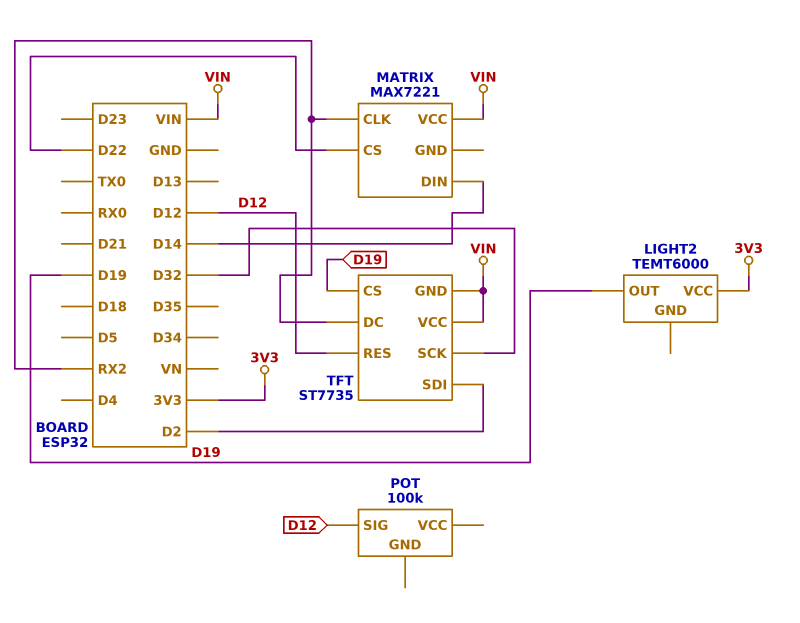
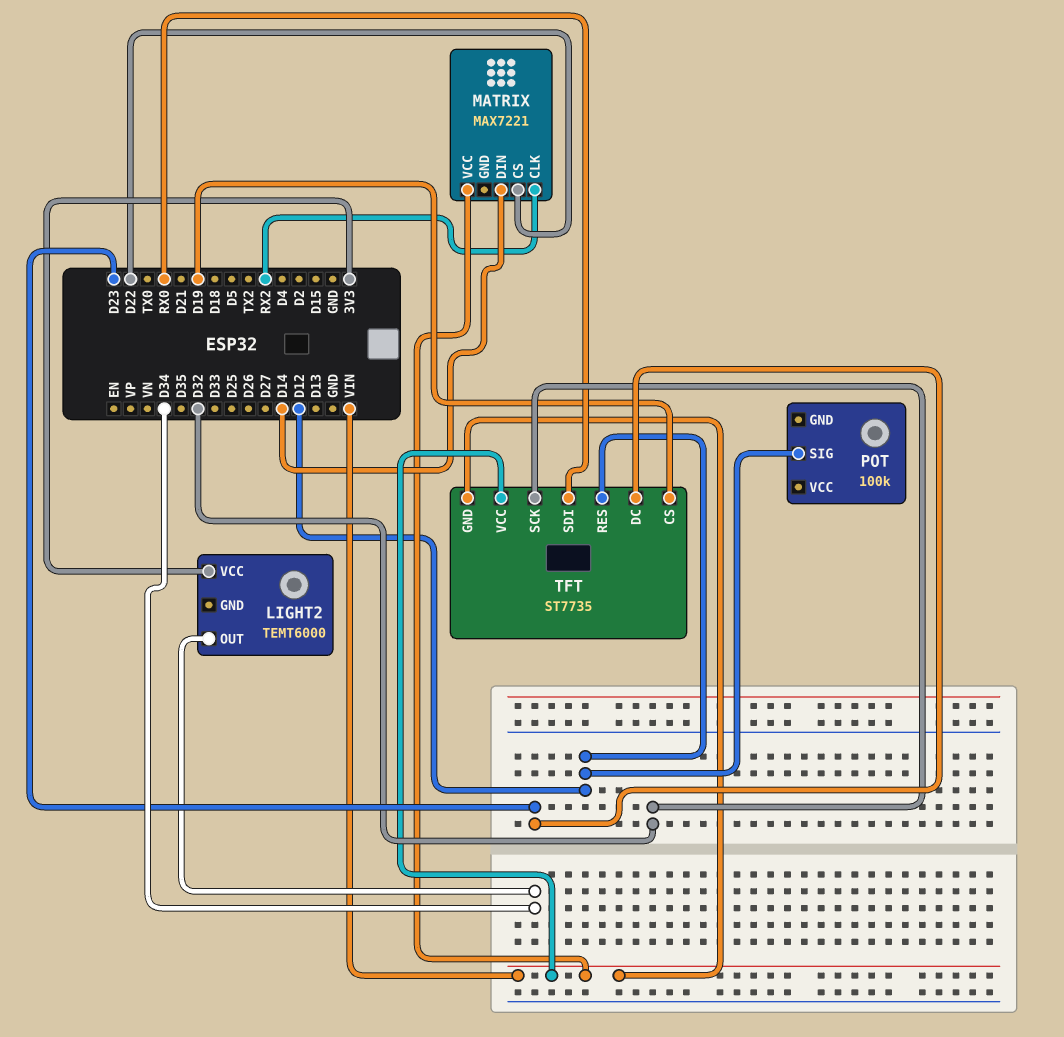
LIGHT2 pin OUT: D19 -> D34
TFT pin DC: RX2 -> D23
TFT pin SDI: D2 -> RX0

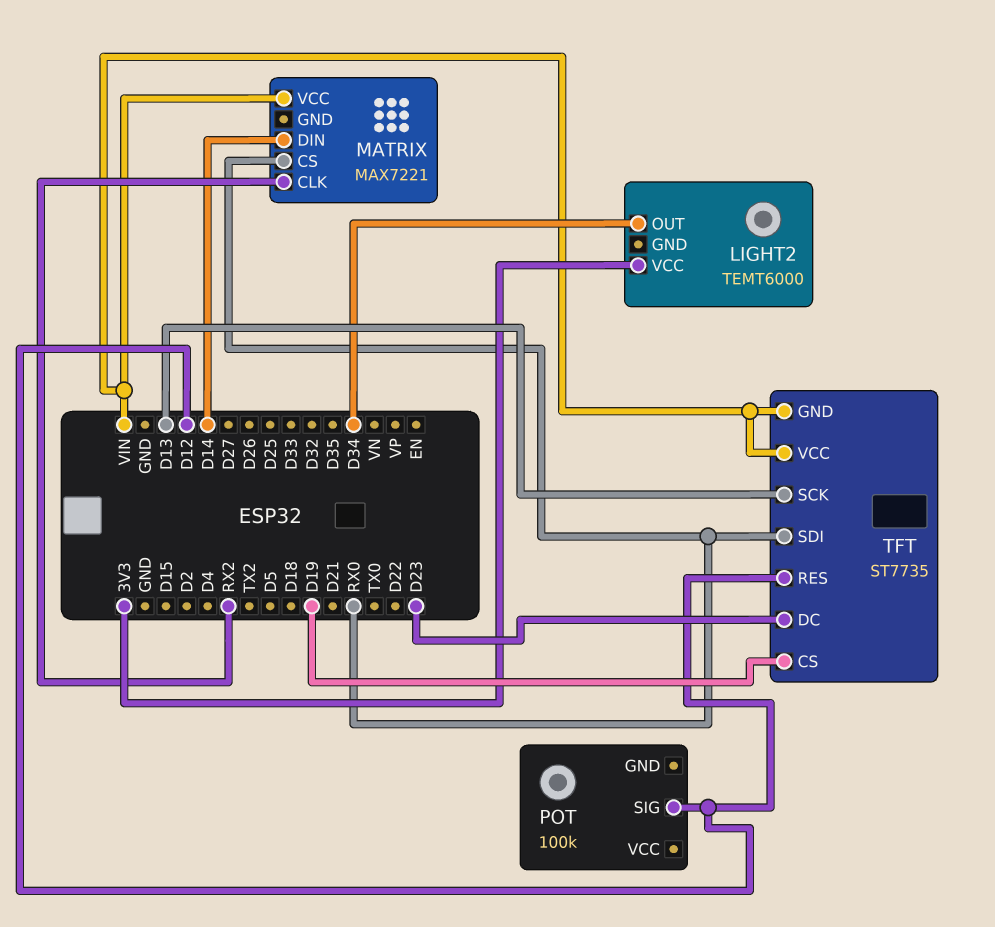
MATRIX pin CS: D22 -> RX0
TFT pin SCK: D32 -> D13

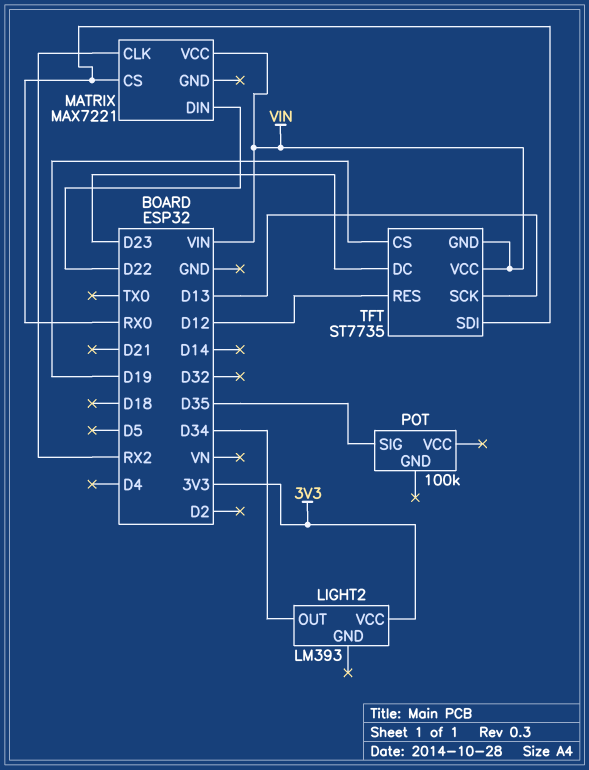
LIGHT2: TEMT6000 -> LM393
MATRIX pin DIN: D14 -> D22
POT pin SIG: D12 -> D35

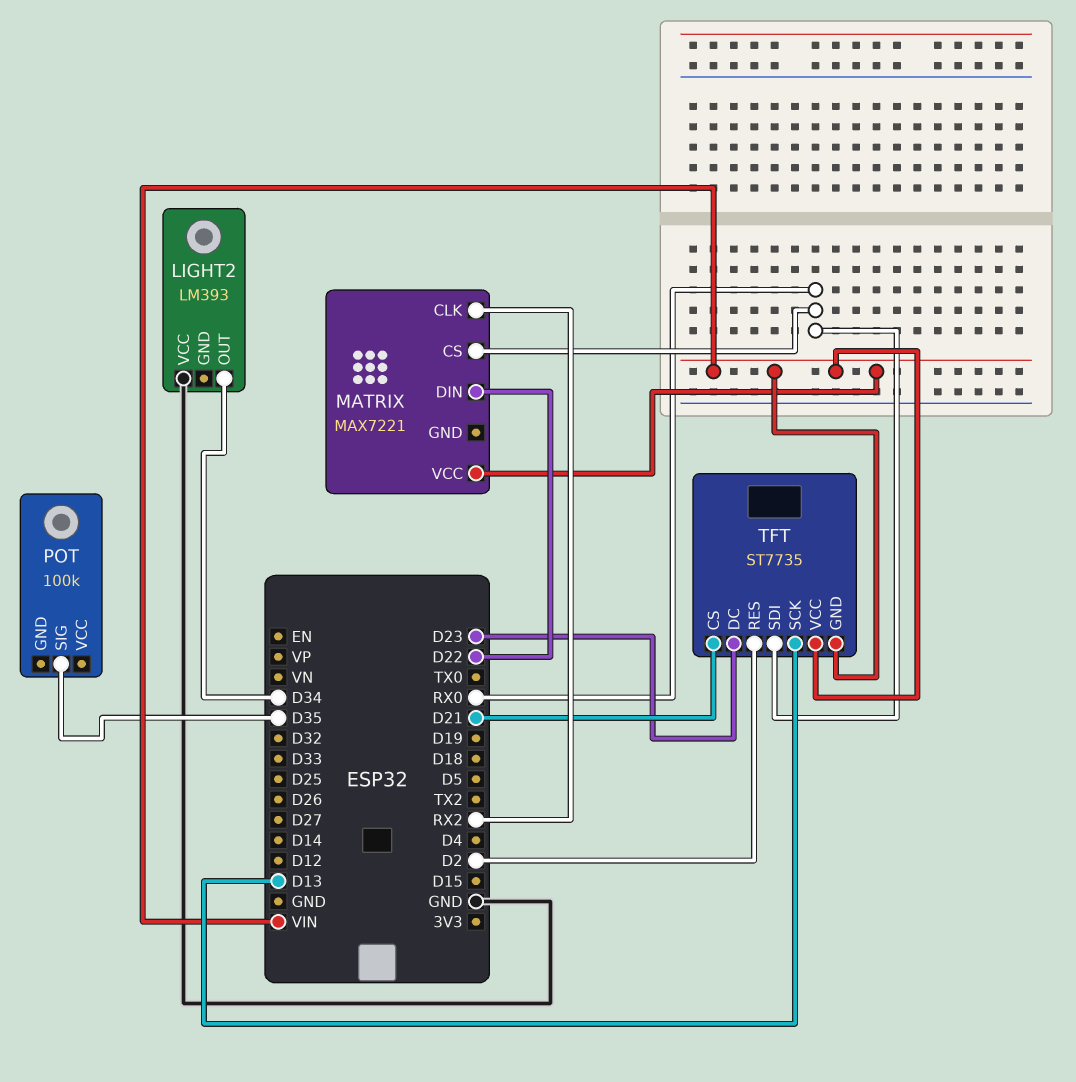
LIGHT2 pin VCC: 3V3 -> GND
TFT pin CS: D19 -> D21
TFT pin RES: D12 -> D2

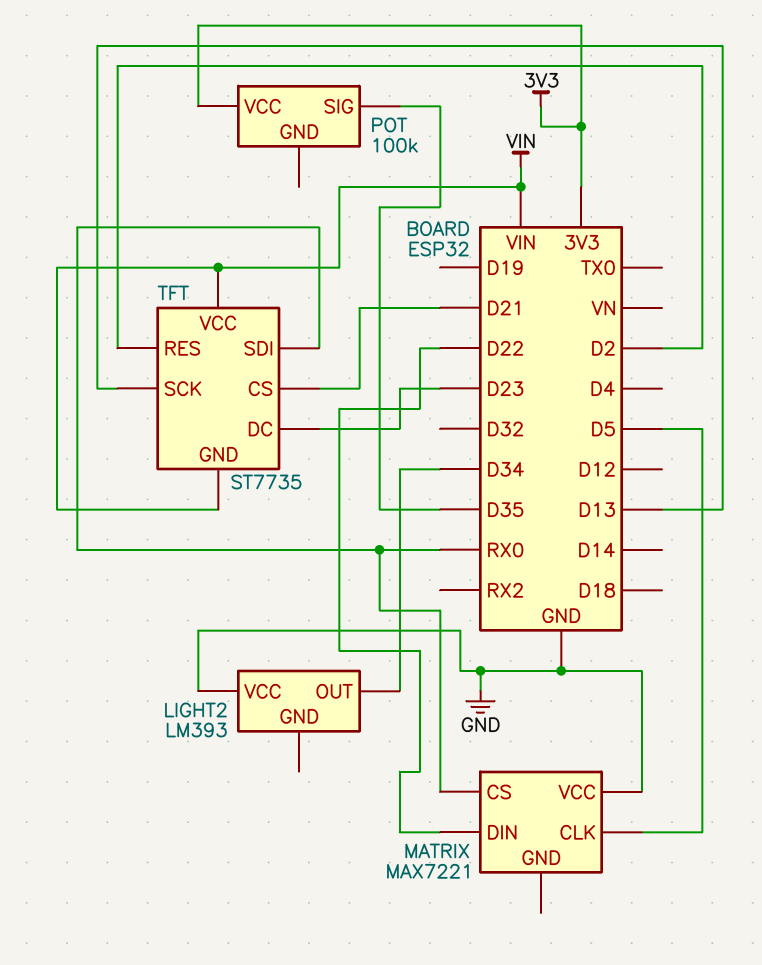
MATRIX pin CLK: RX2 -> D5
MATRIX pin VCC: VIN -> GND
POT pin VCC: none -> 3V3

